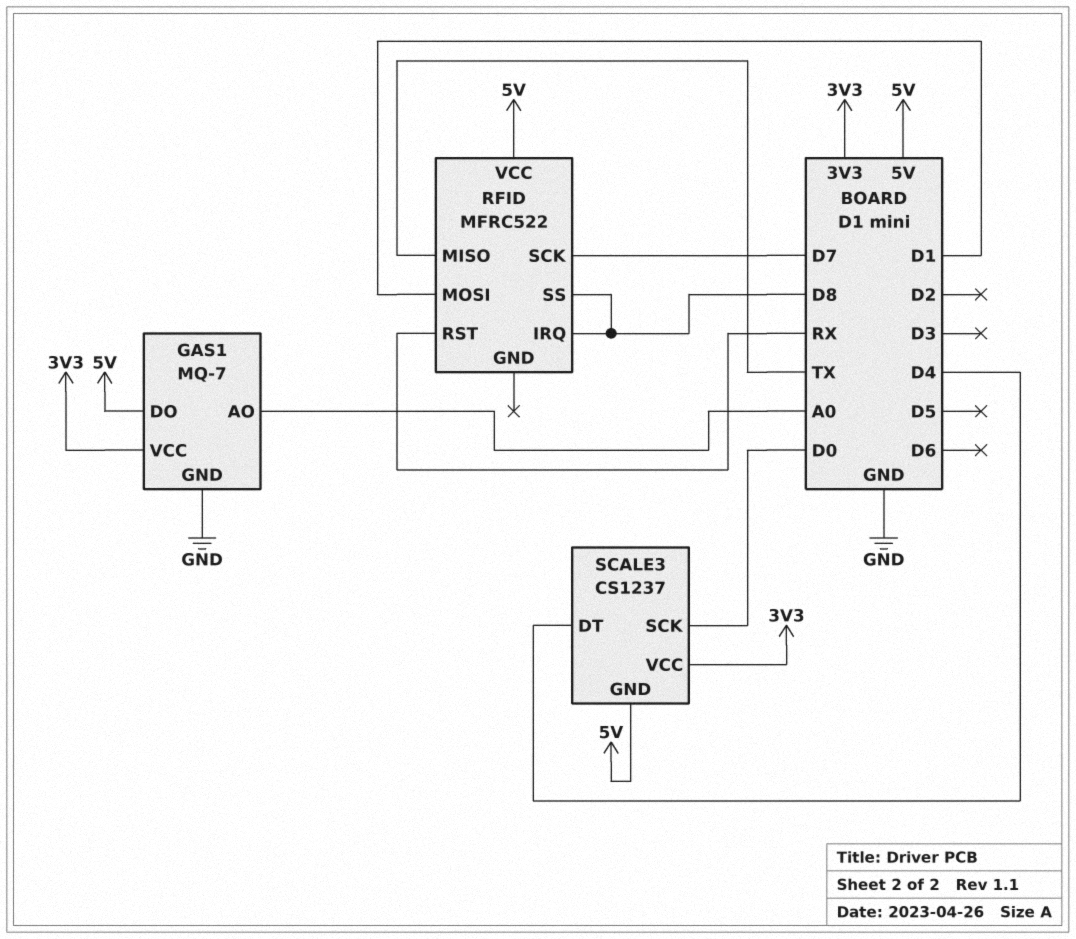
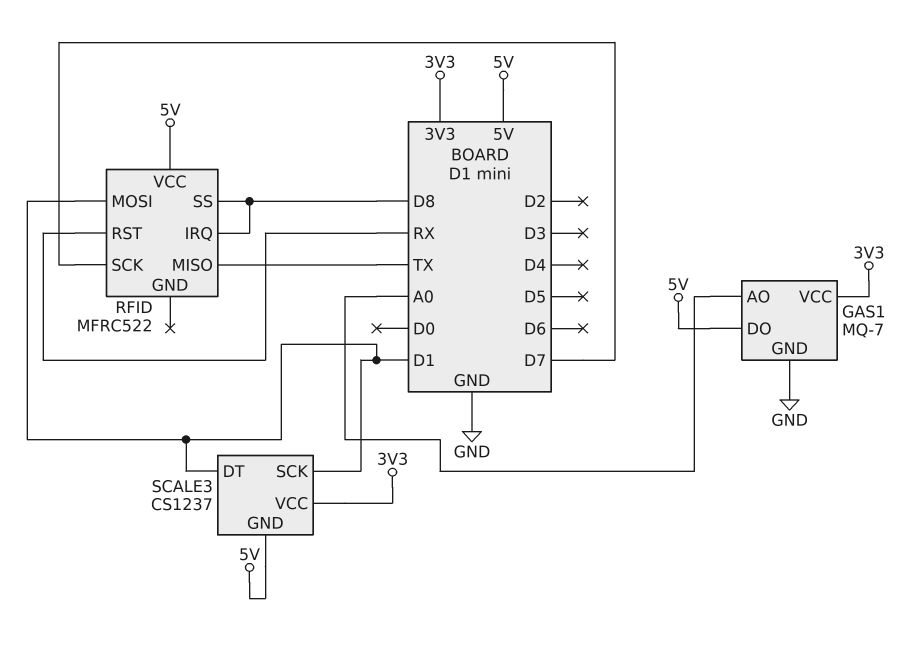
SCALE3 pin DT: D4 -> D1
SCALE3 pin SCK: D0 -> D1

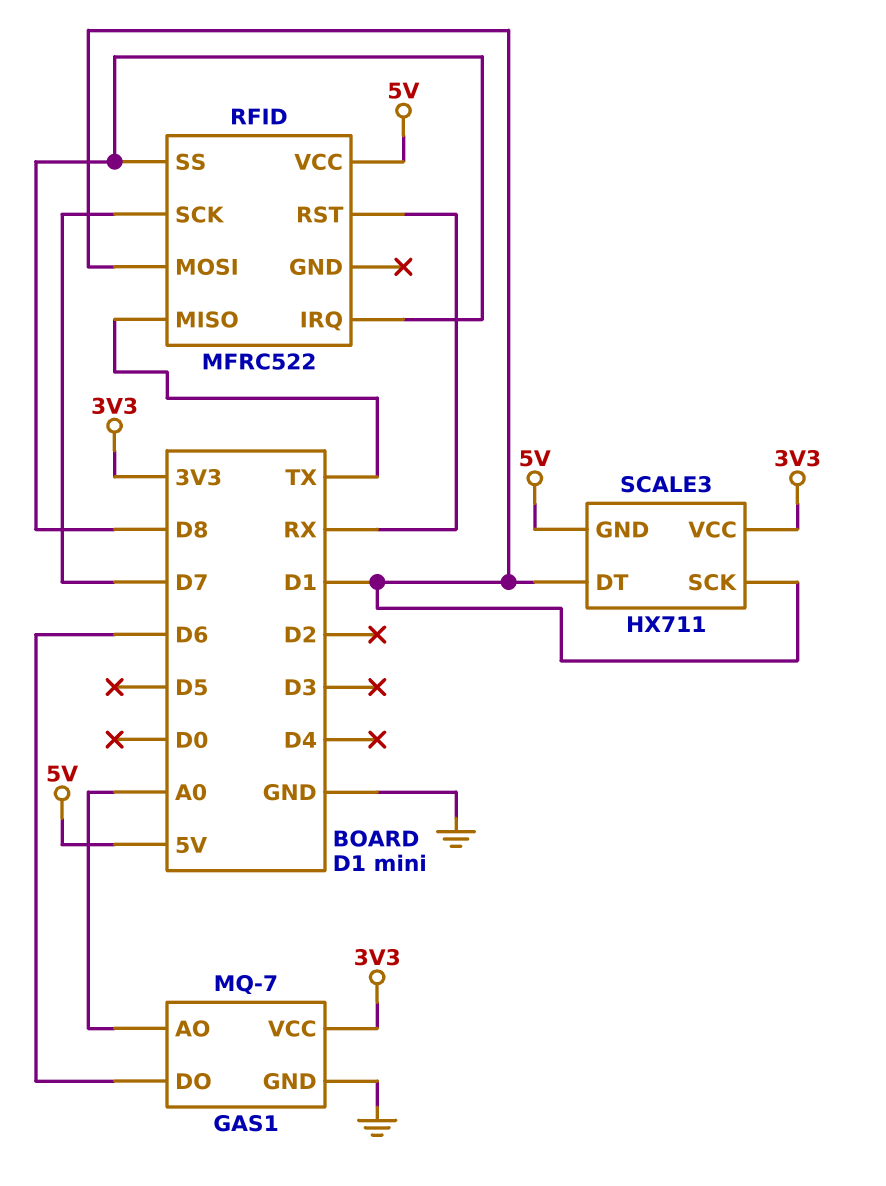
GAS1 pin DO: 5V -> D6
SCALE3: CS1237 -> HX711

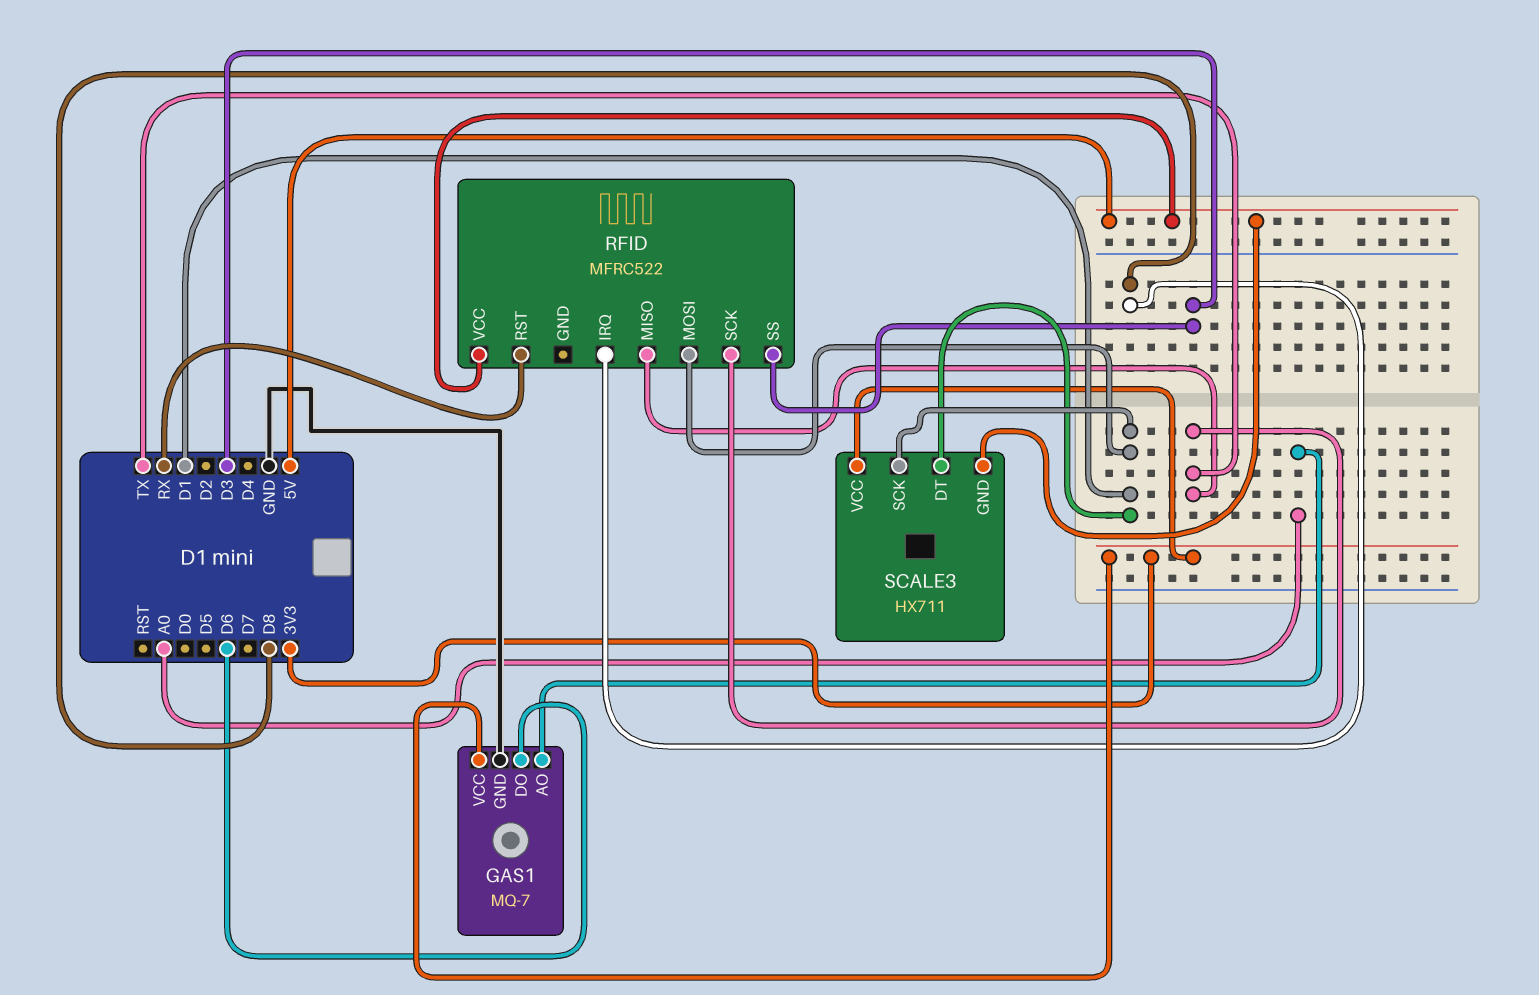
RFID pin SCK: D7 -> TX
RFID pin SS: D8 -> D3

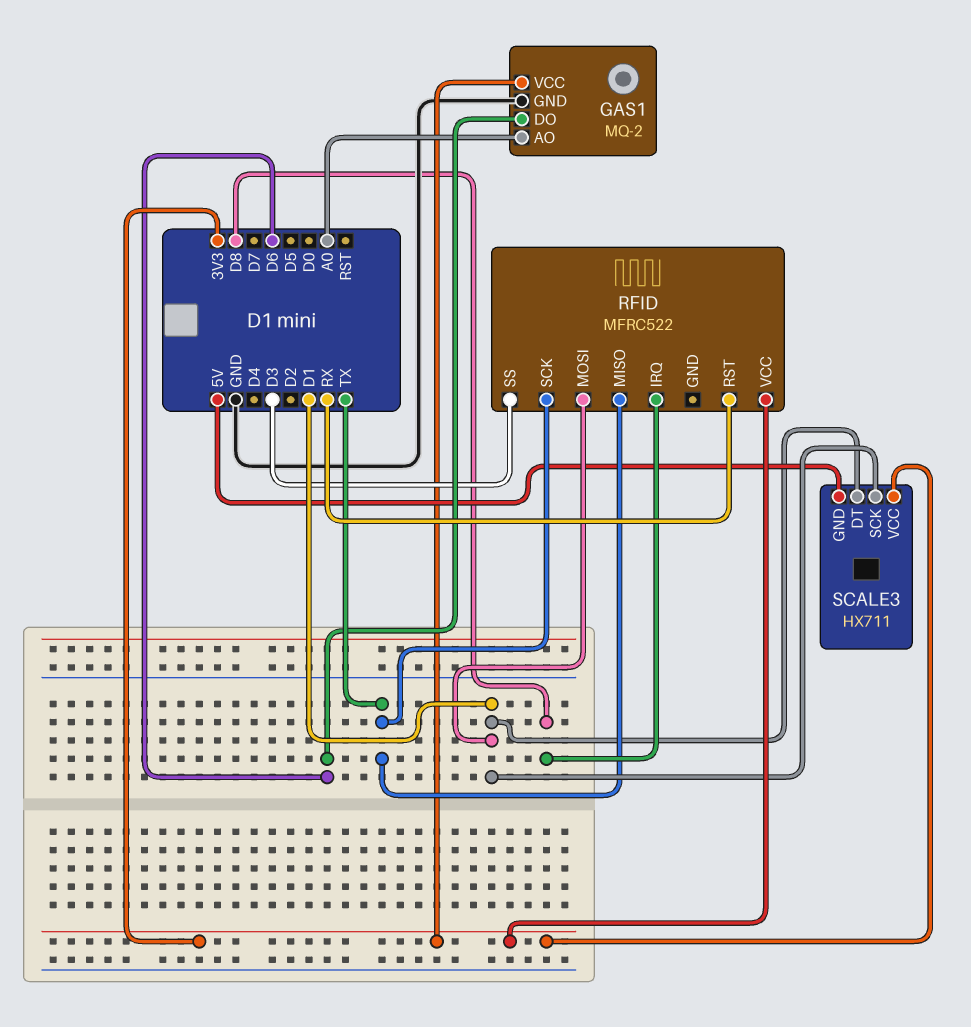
GAS1: MQ-7 -> MQ-2
RFID pin VCC: 5V -> 3V3

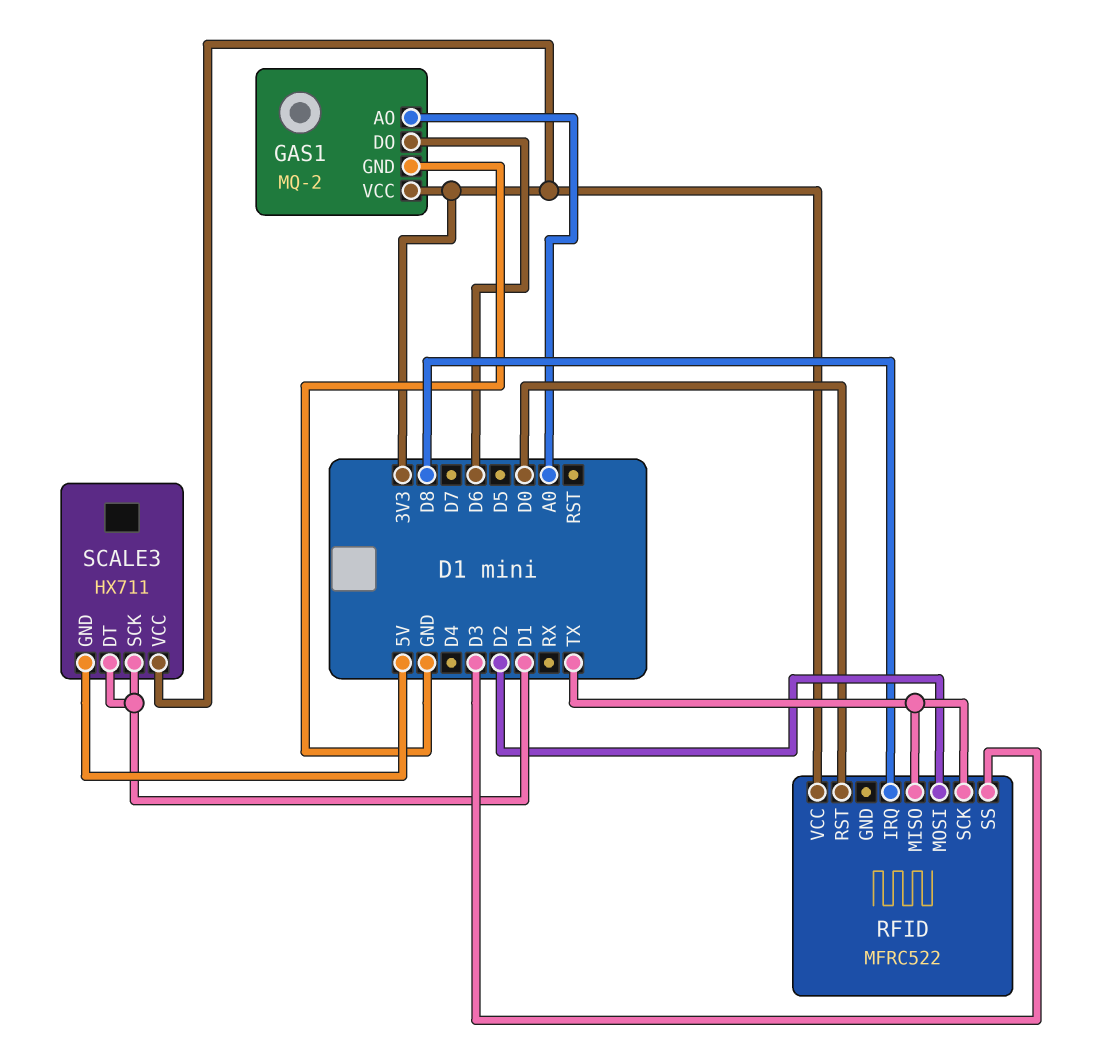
RFID pin MOSI: D1 -> D2
RFID pin RST: RX -> D0

